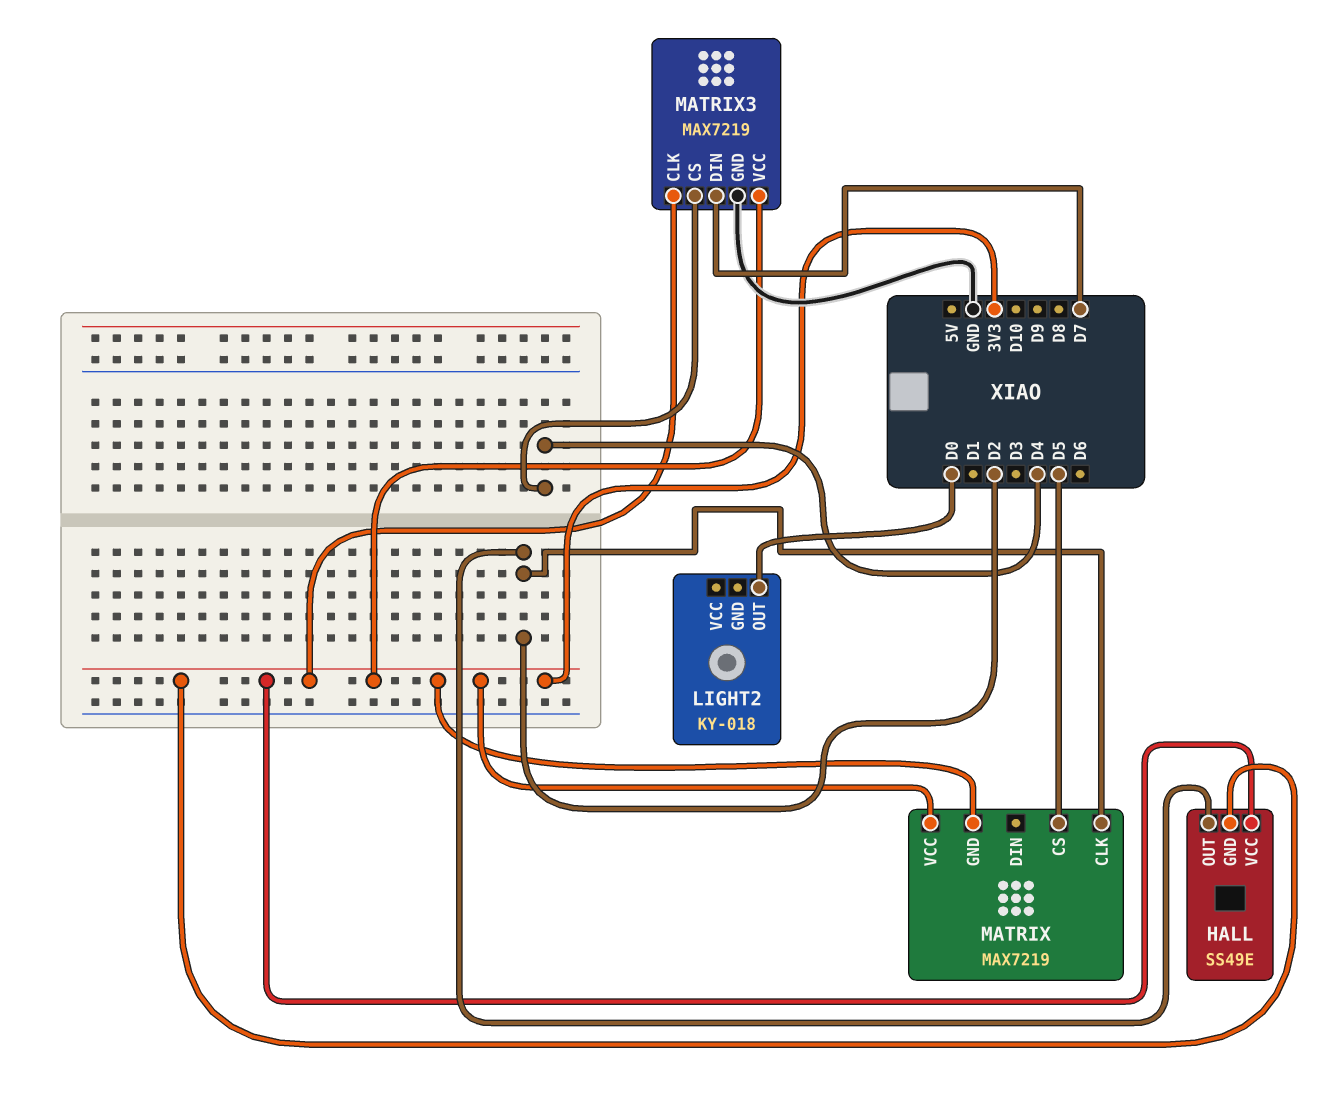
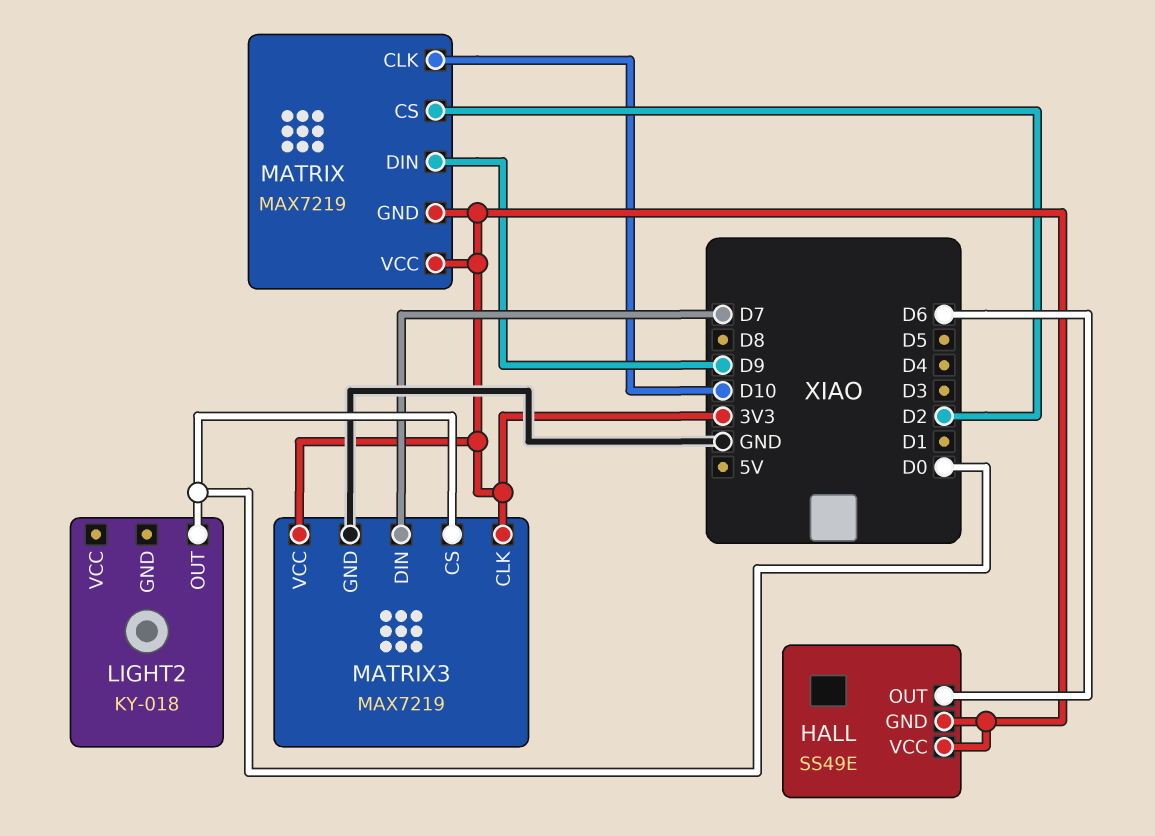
HALL pin OUT: D2 -> D6
MATRIX pin CLK: D2 -> D10
MATRIX pin CS: D5 -> D2
MATRIX pin DIN: none -> D9
MATRIX3 pin CS: D4 -> D0

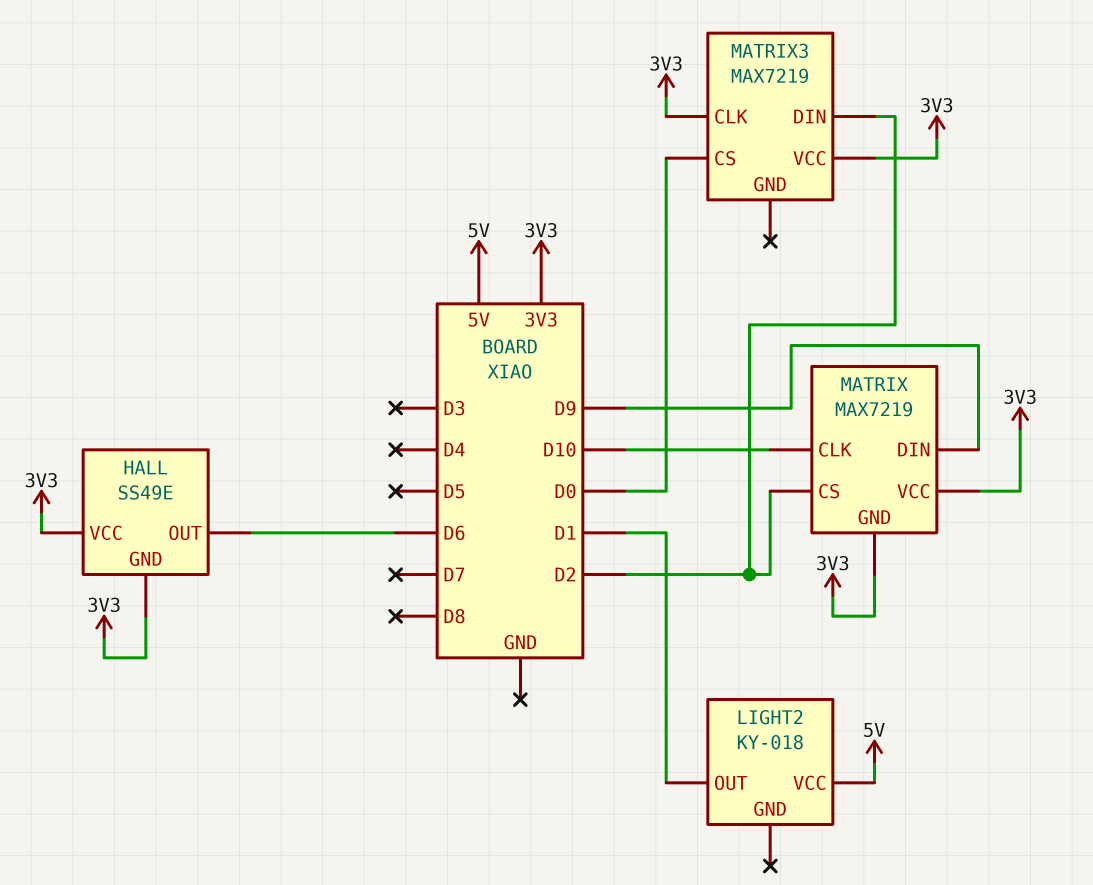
LIGHT2 pin OUT: D0 -> D1
LIGHT2 pin VCC: none -> 5V
MATRIX3 pin DIN: D7 -> D2
MATRIX3 pin GND: GND -> none

